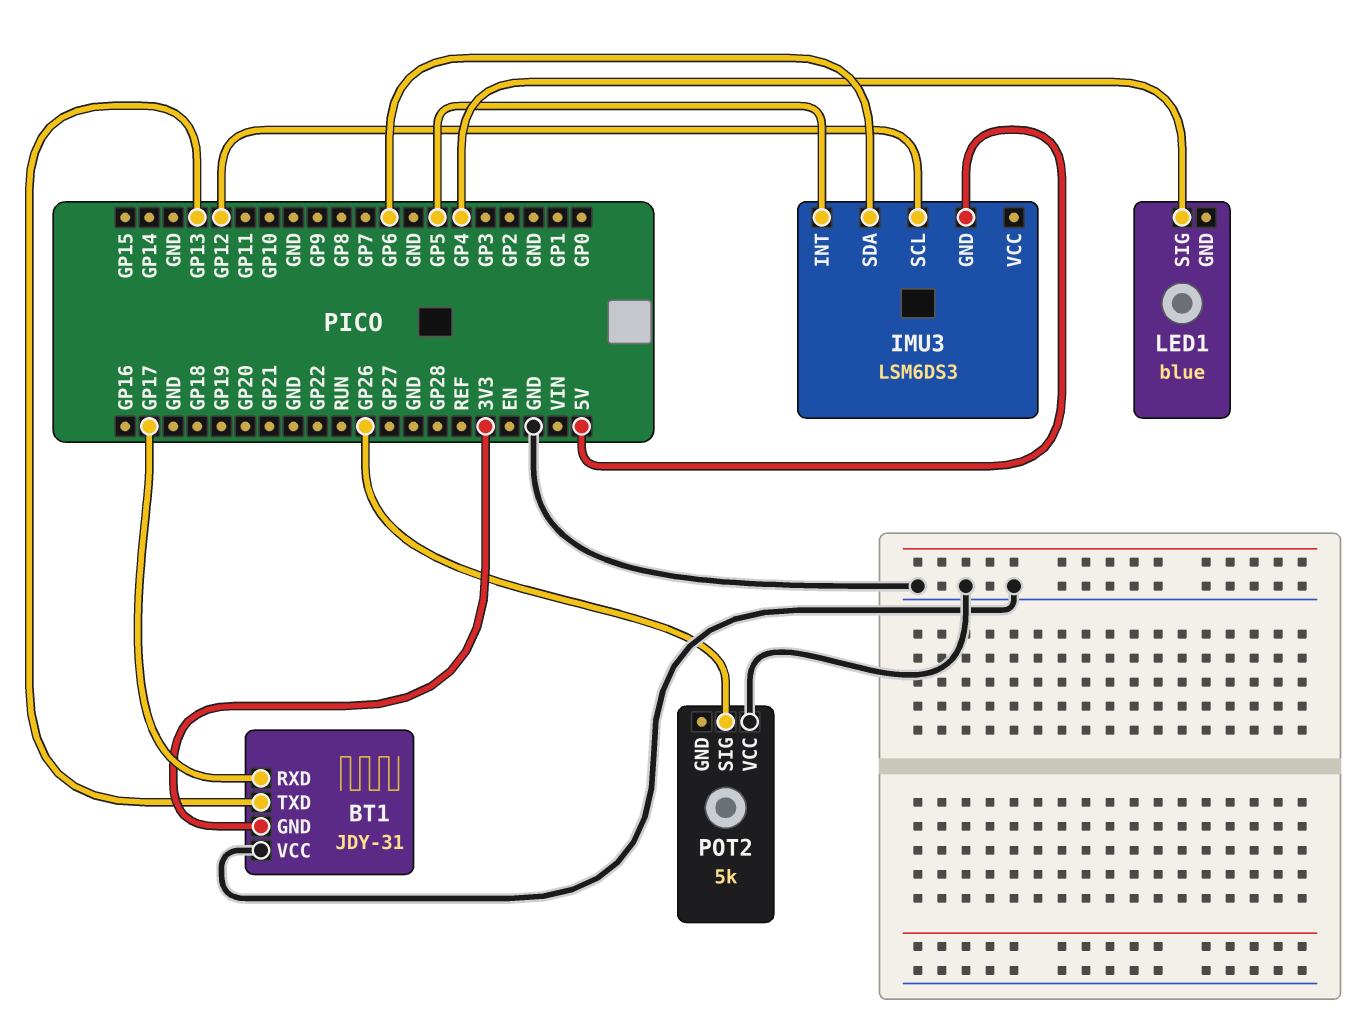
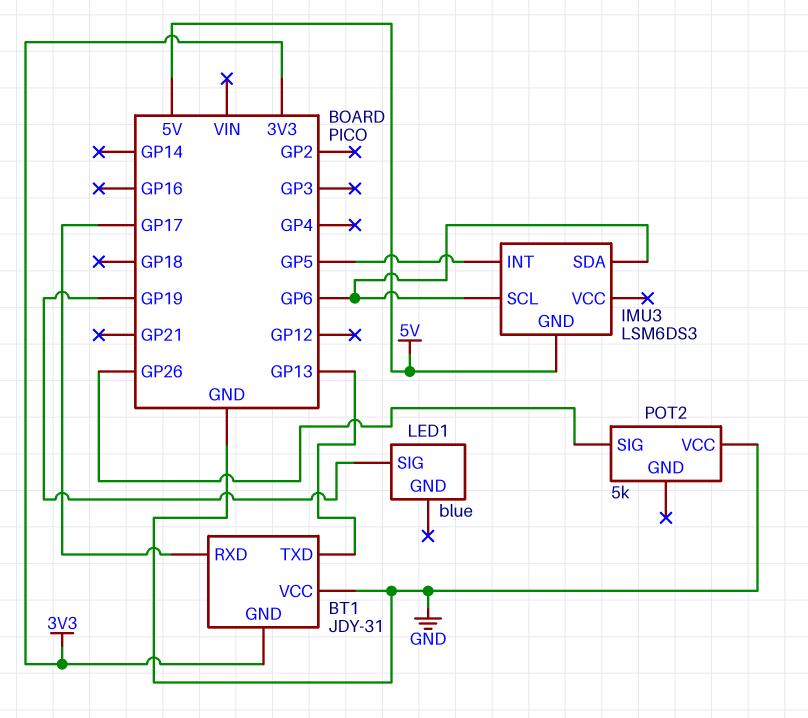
IMU3 pin SCL: GP12 -> GP6
LED1 pin SIG: GP4 -> GP19

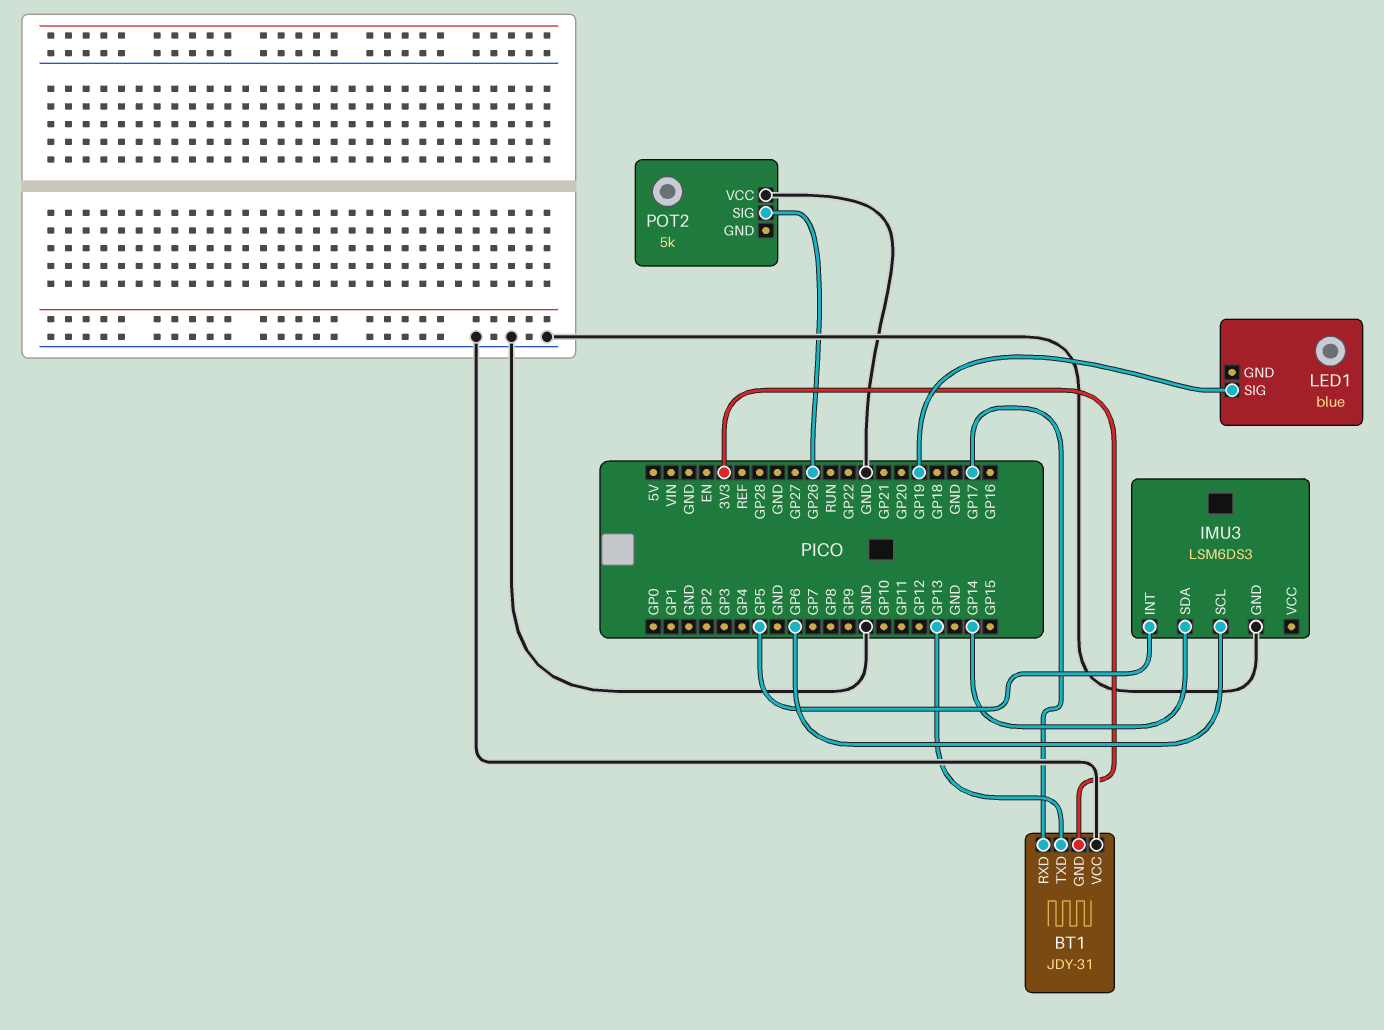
IMU3 pin GND: 5V -> GND
IMU3 pin SDA: GP6 -> GP14

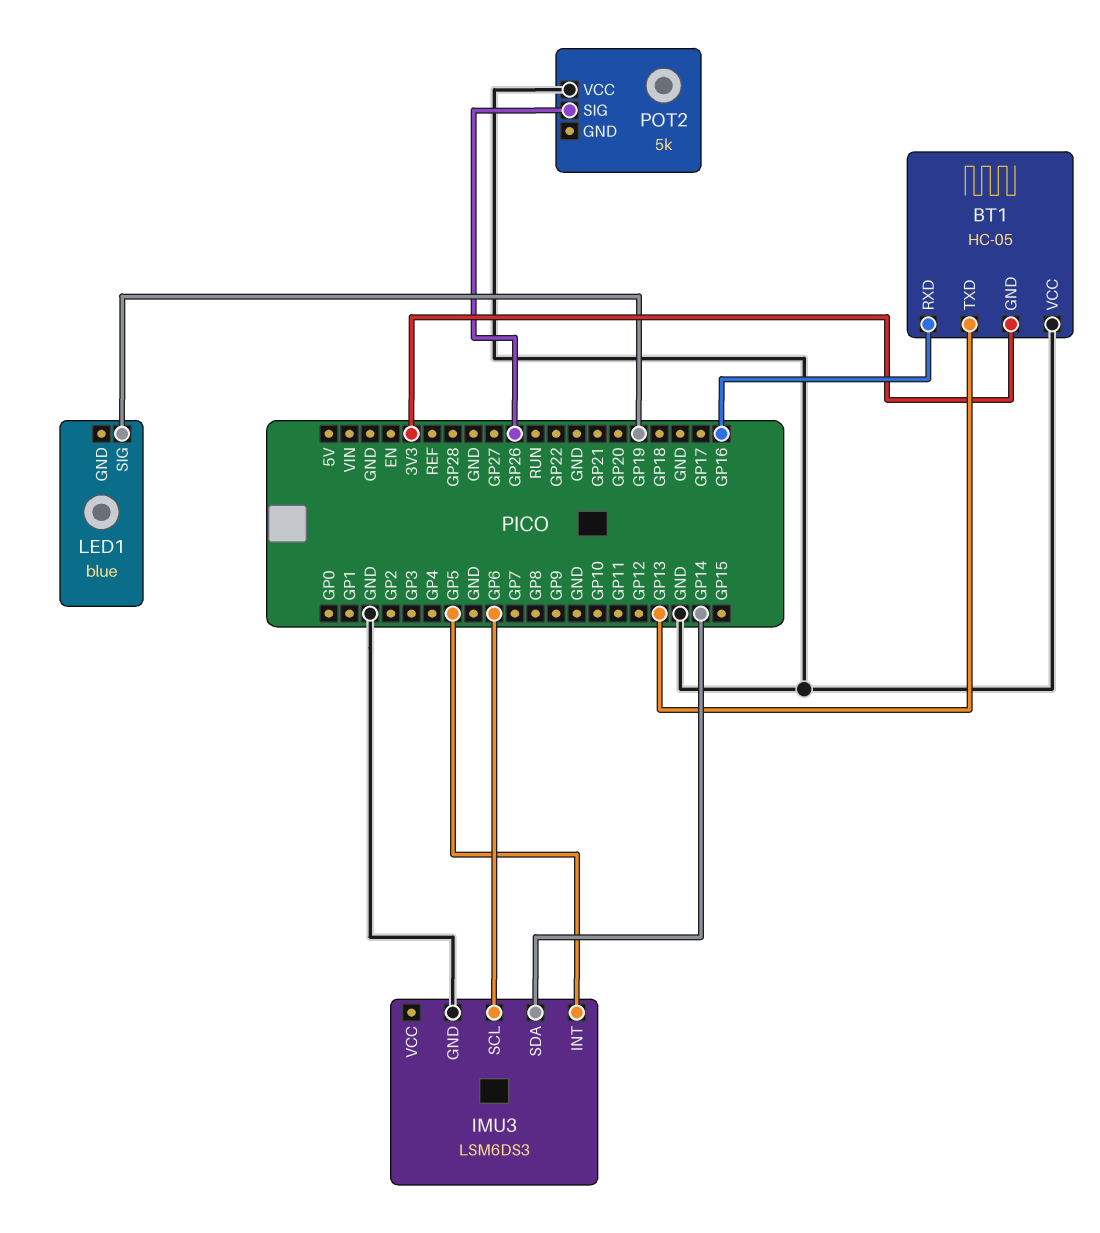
BT1: JDY-31 -> HC-05
BT1 pin RXD: GP17 -> GP16

